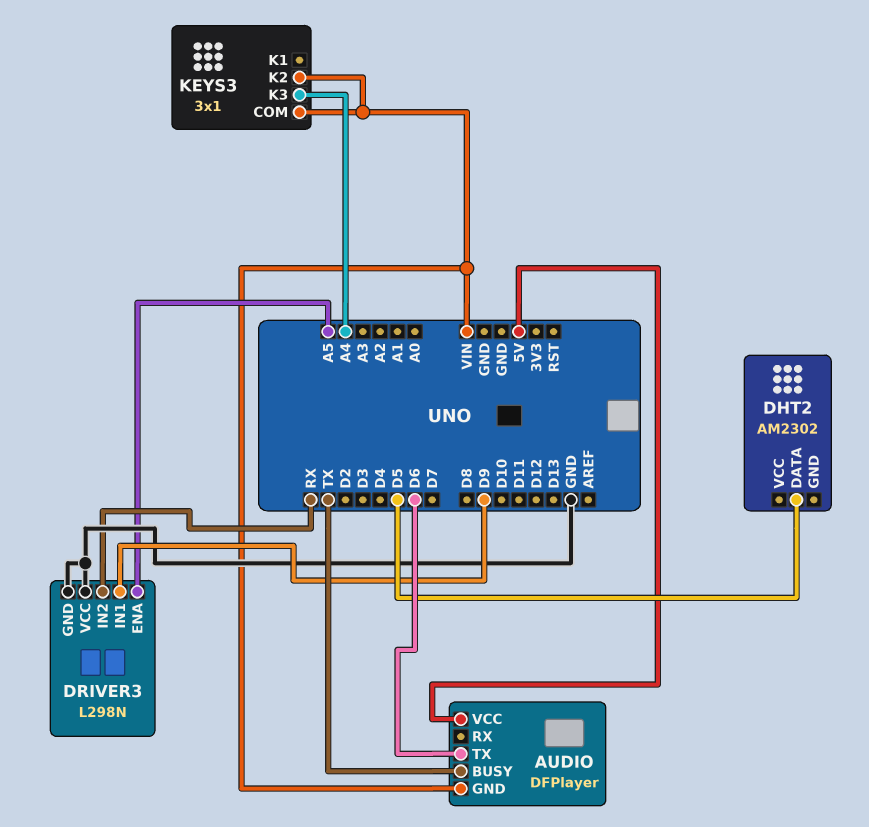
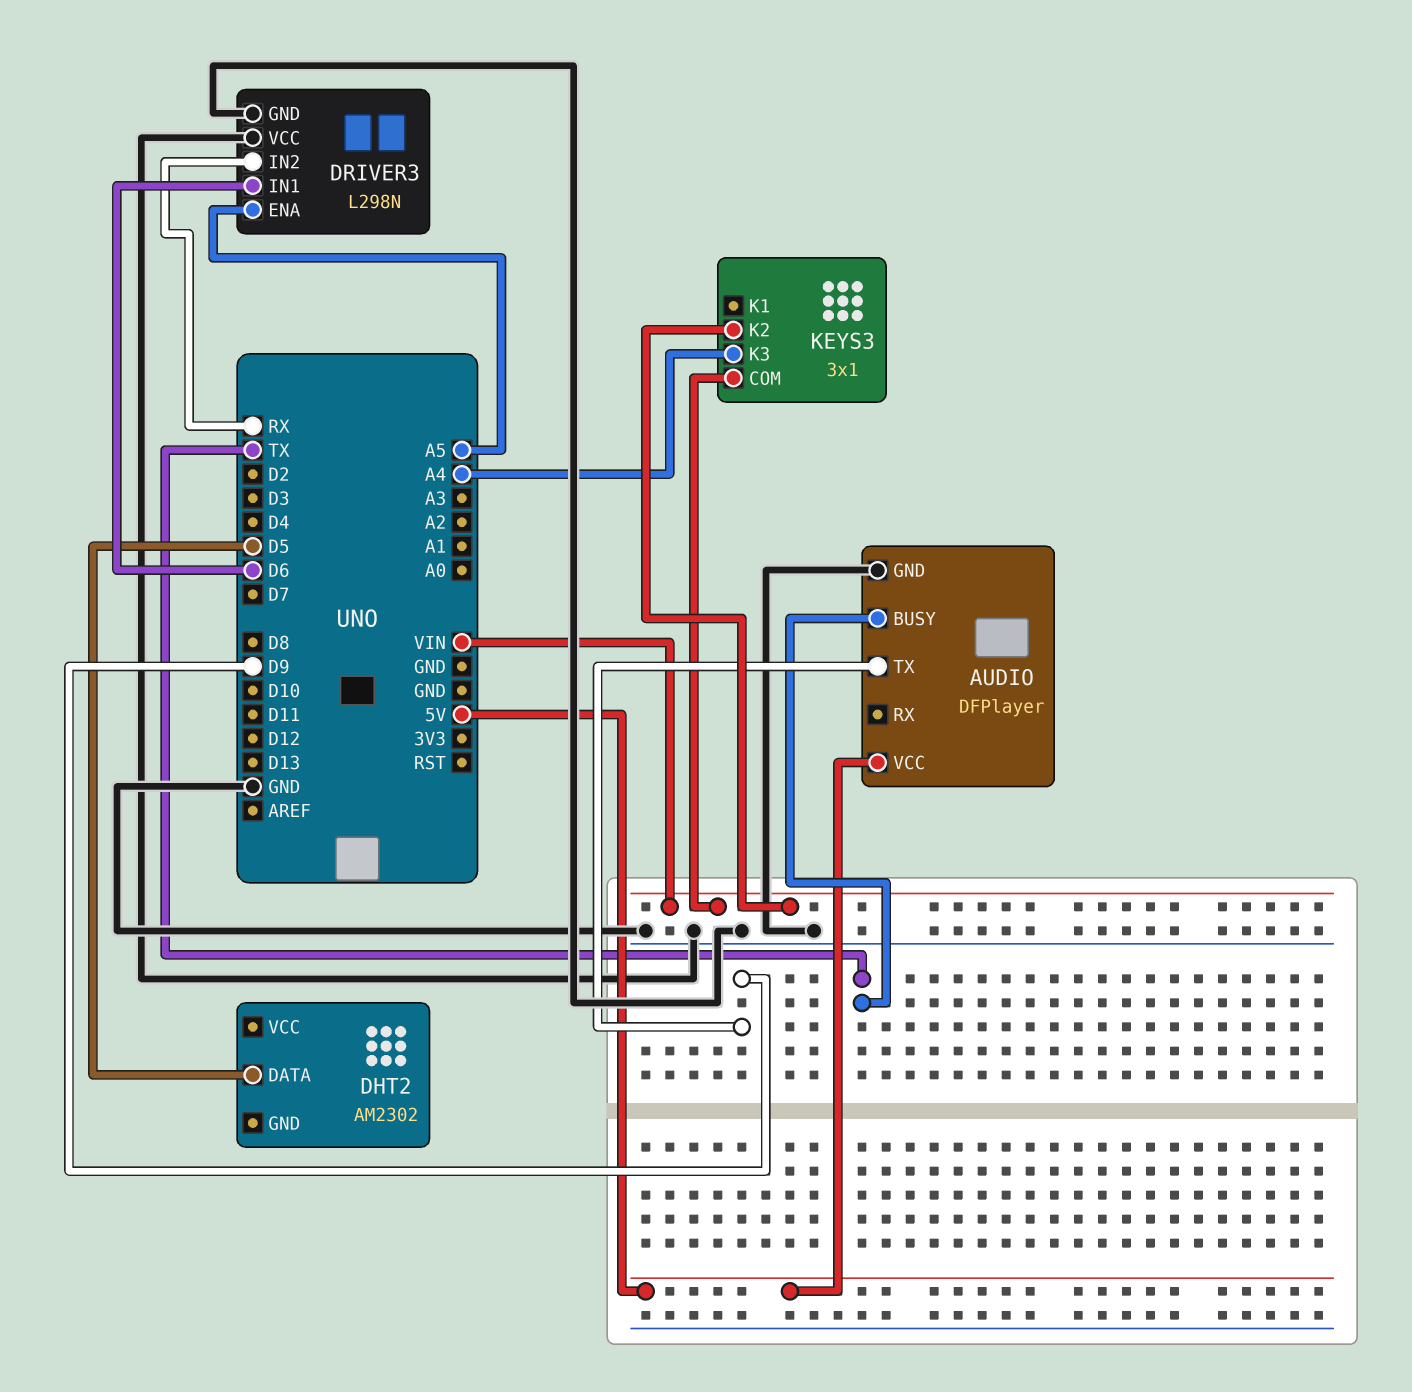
AUDIO pin GND: VIN -> GND
AUDIO pin TX: D6 -> D9
DRIVER3 pin IN1: D9 -> D6

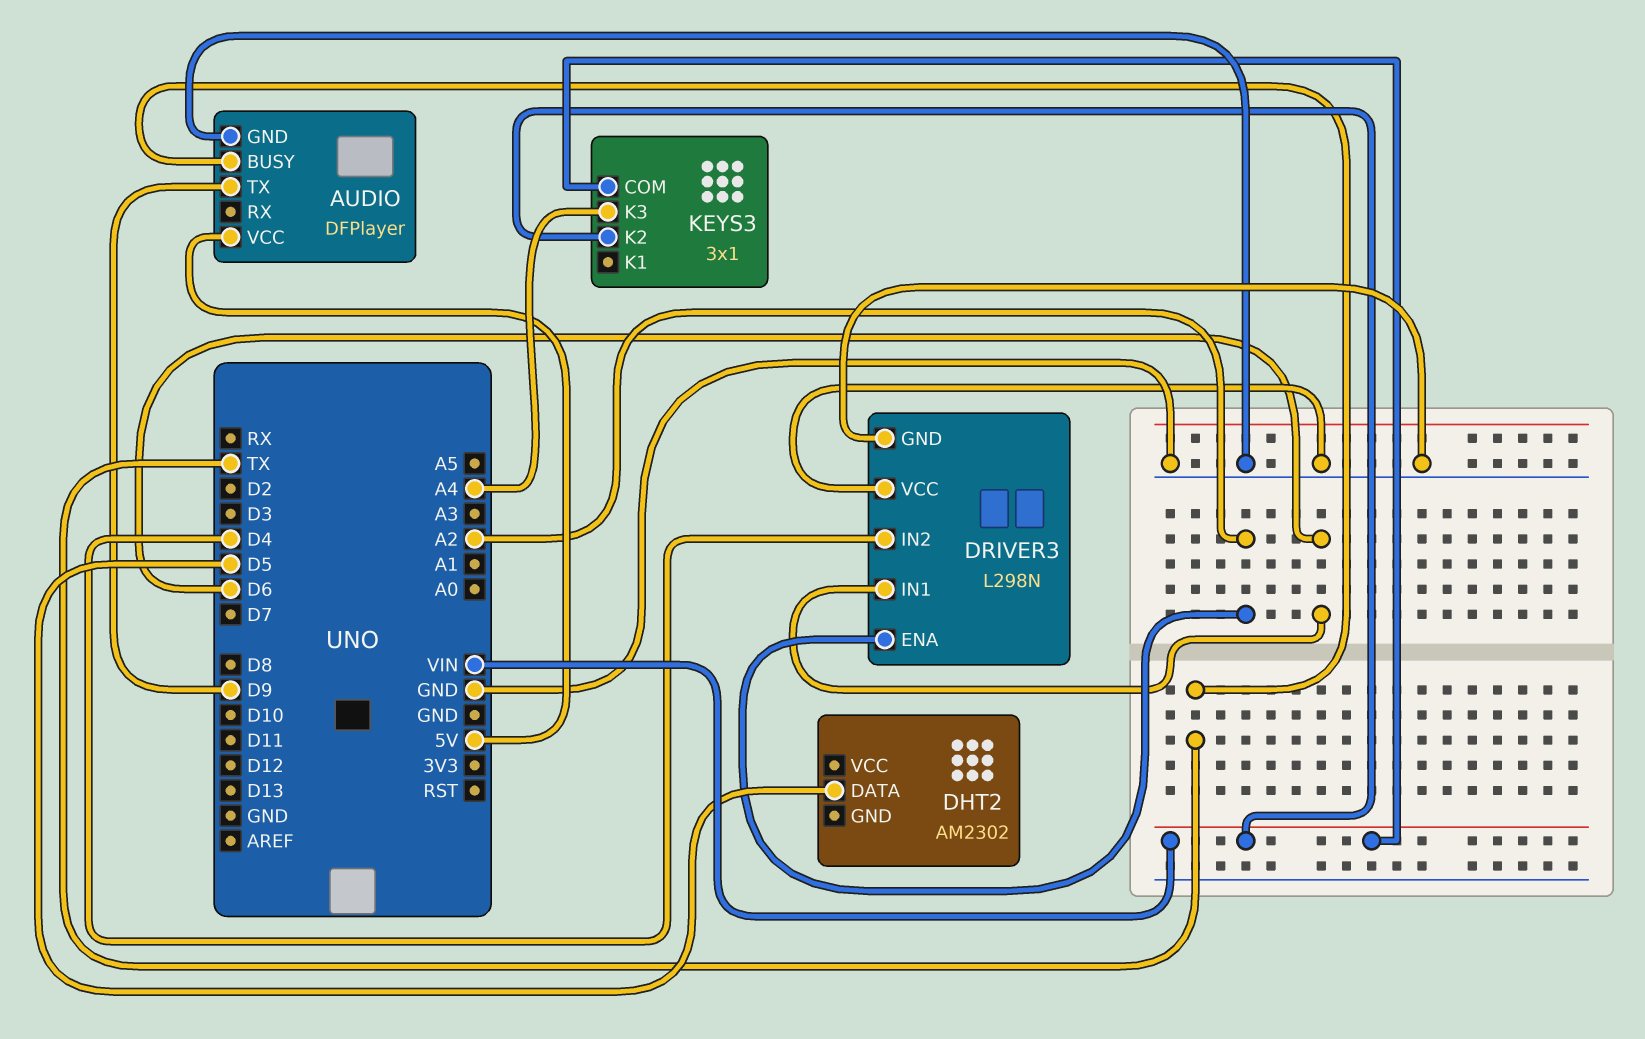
DRIVER3 pin ENA: A5 -> A2
DRIVER3 pin IN2: RX -> D4

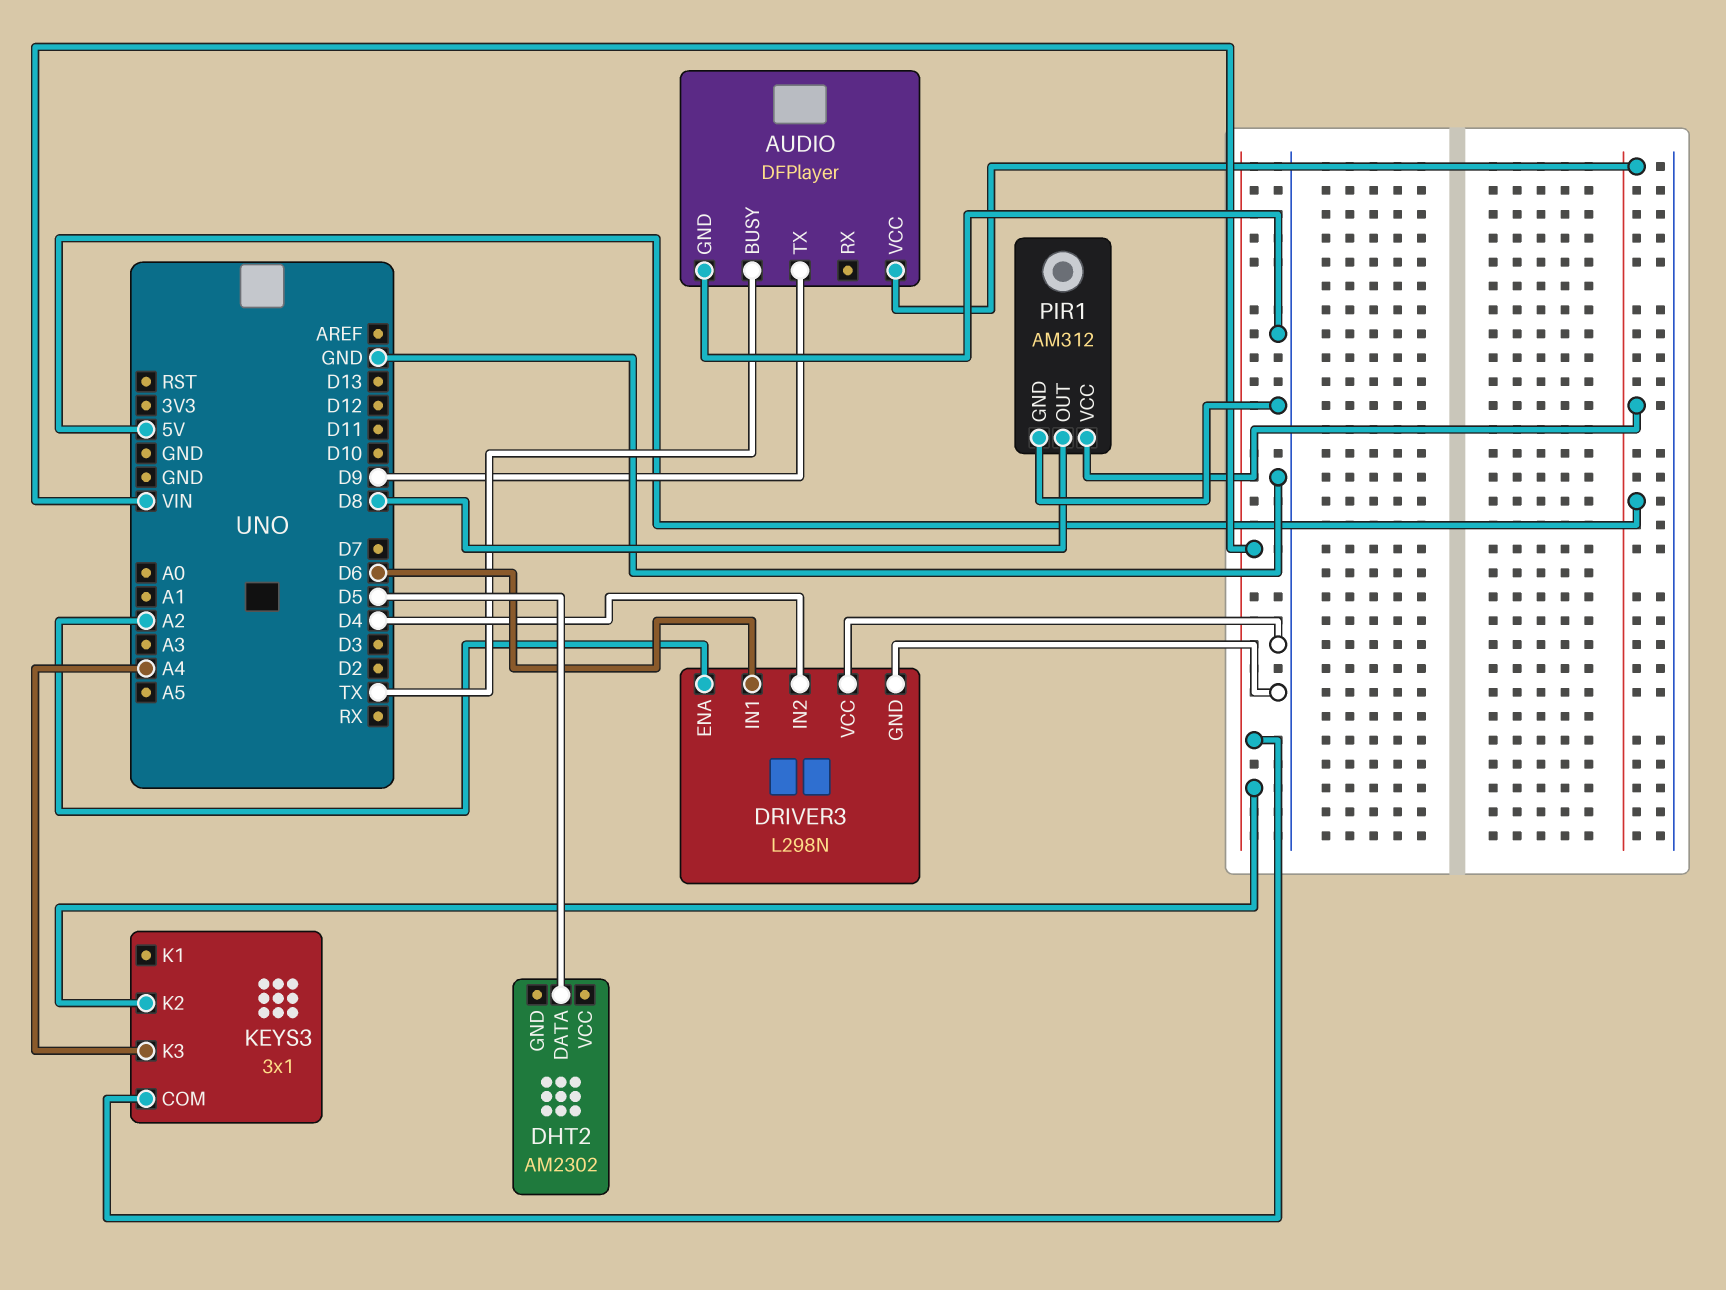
PIR1: none -> AM312
PIR1 pin GND: none -> GND
PIR1 pin OUT: none -> D8
PIR1 pin VCC: none -> 5V

